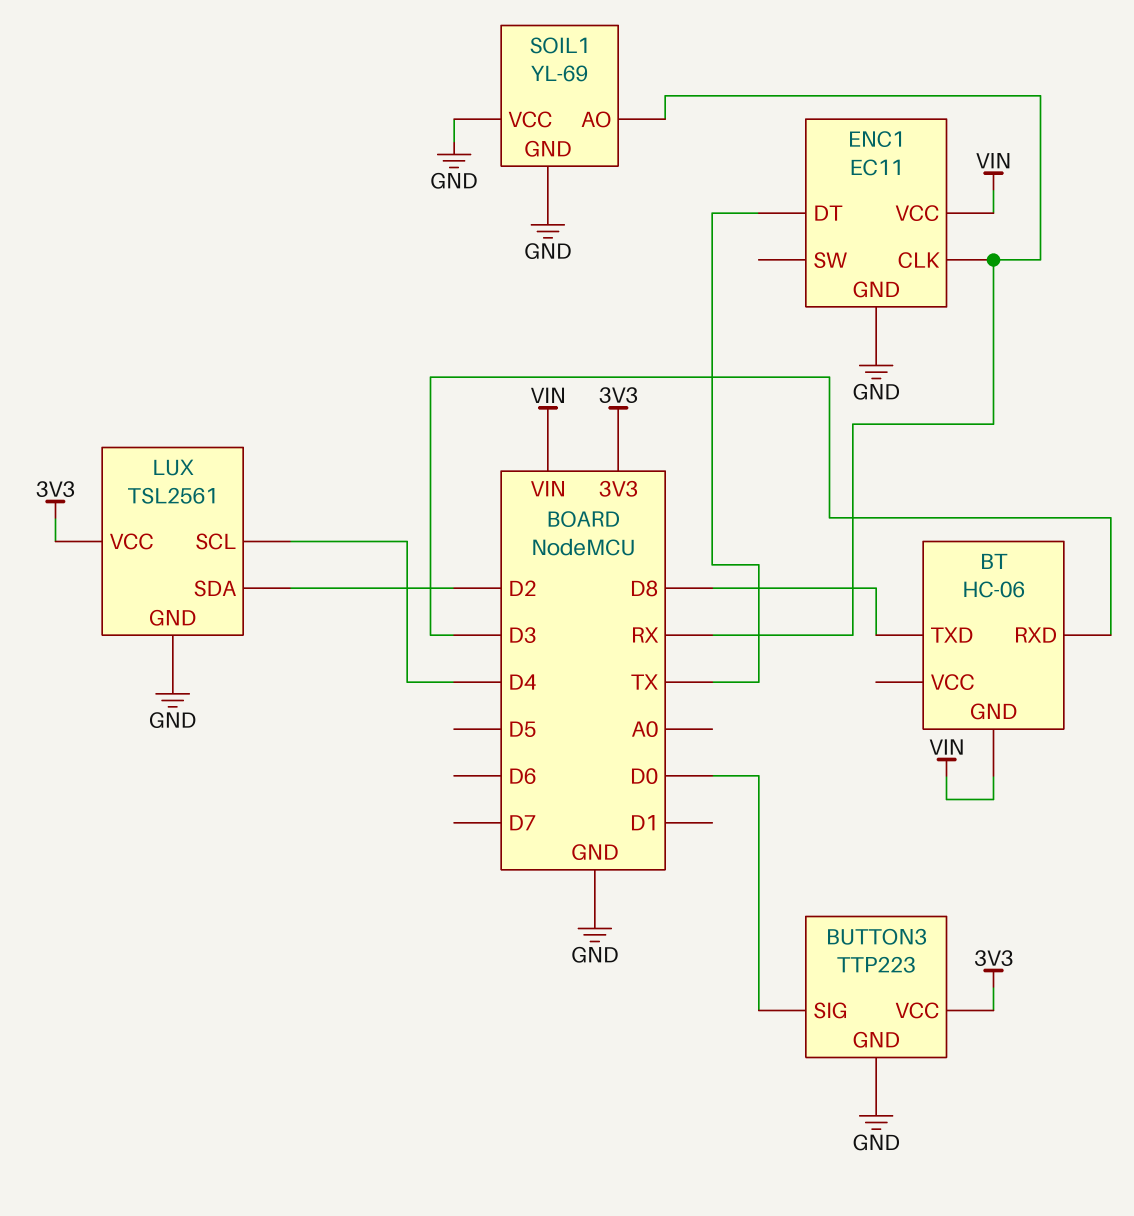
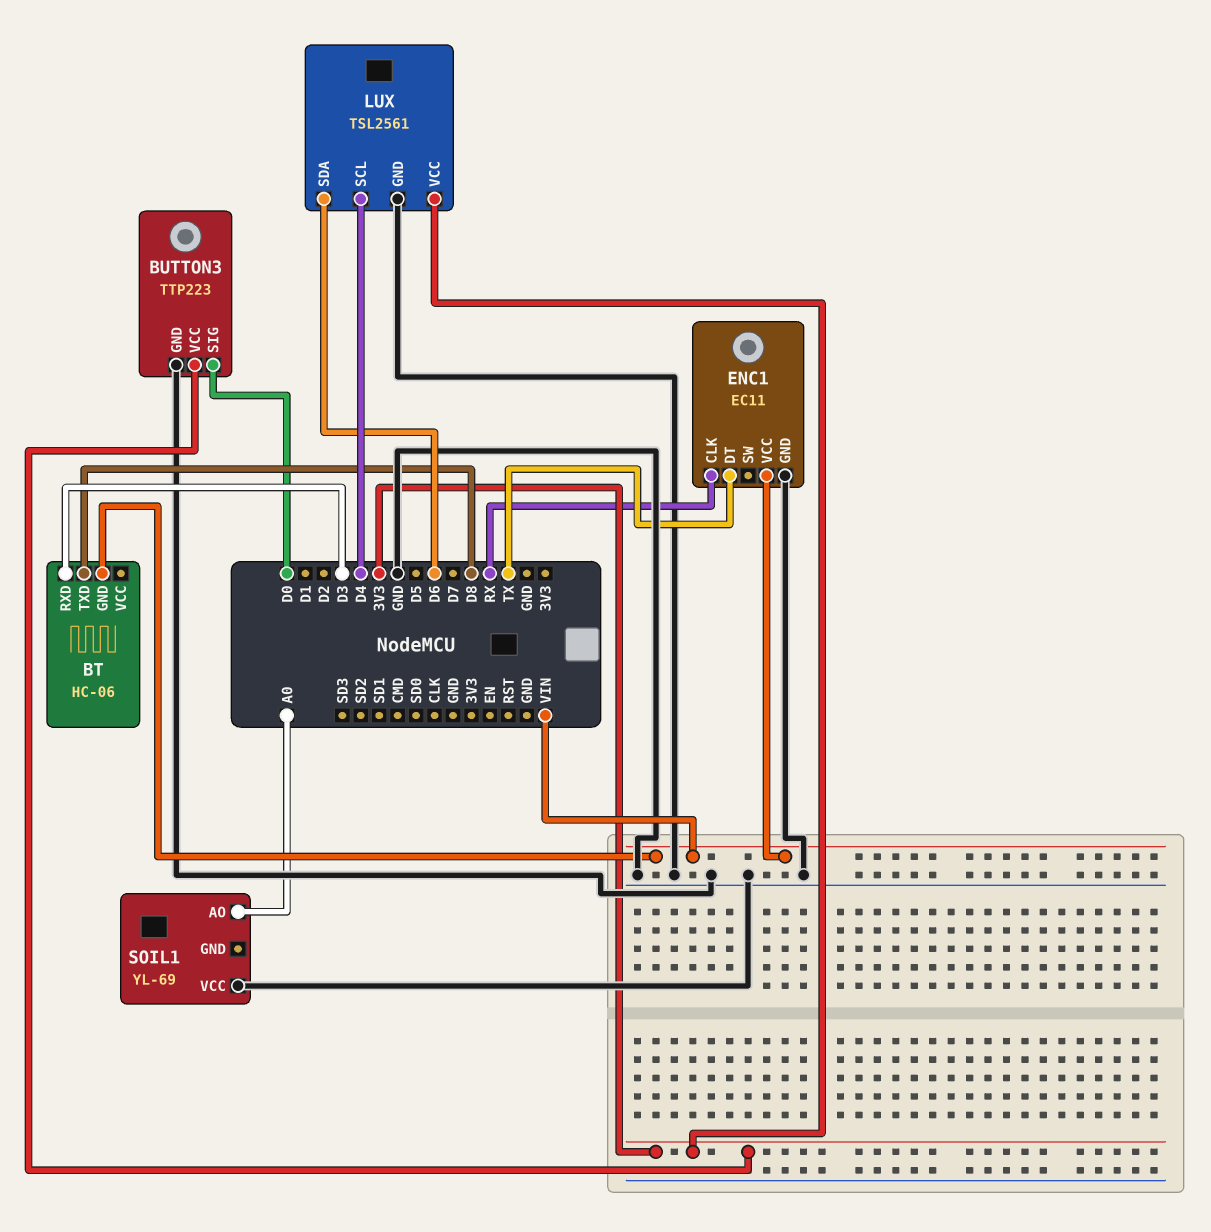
LUX pin SDA: D2 -> D6
SOIL1 pin AO: RX -> A0
SOIL1 pin GND: GND -> none

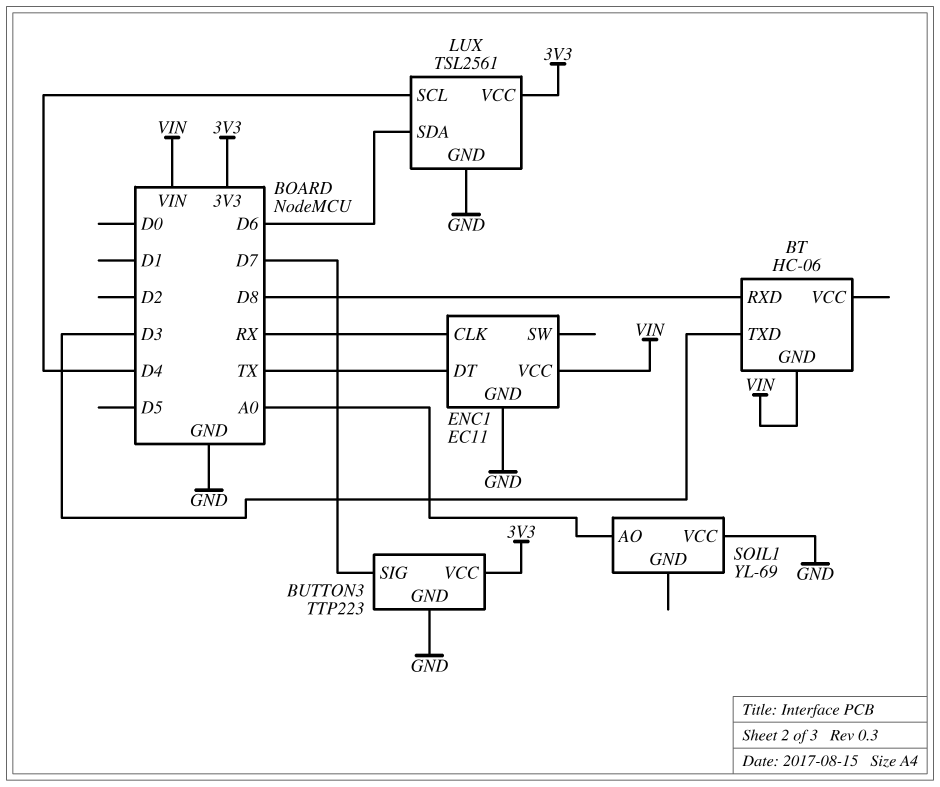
BT pin RXD: D3 -> D8
BT pin TXD: D8 -> D3
BUTTON3 pin SIG: D0 -> D7

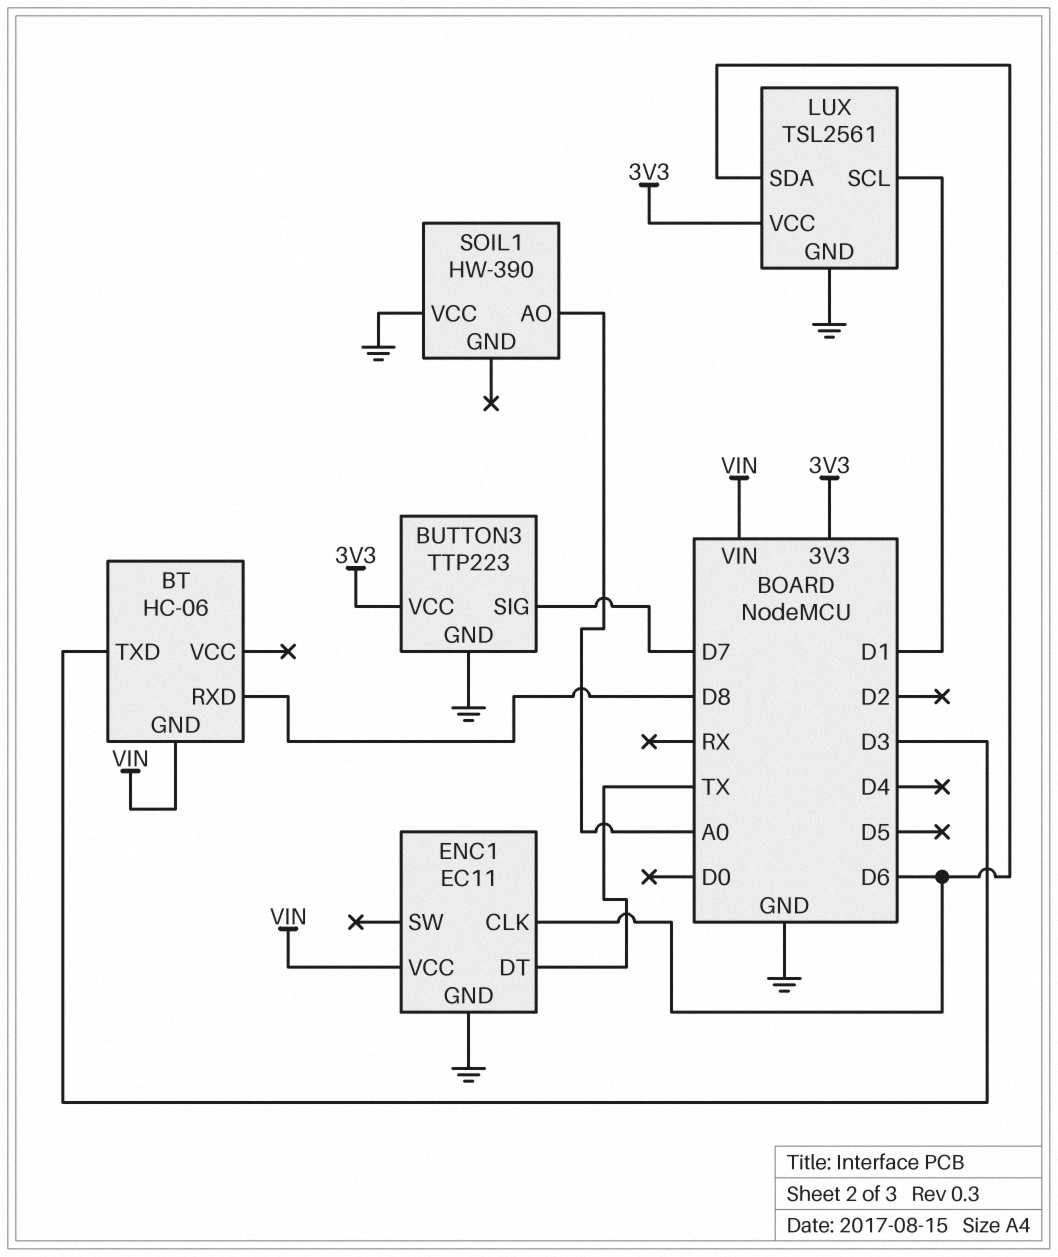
ENC1 pin CLK: RX -> D6
LUX pin SCL: D4 -> D1
SOIL1: YL-69 -> HW-390

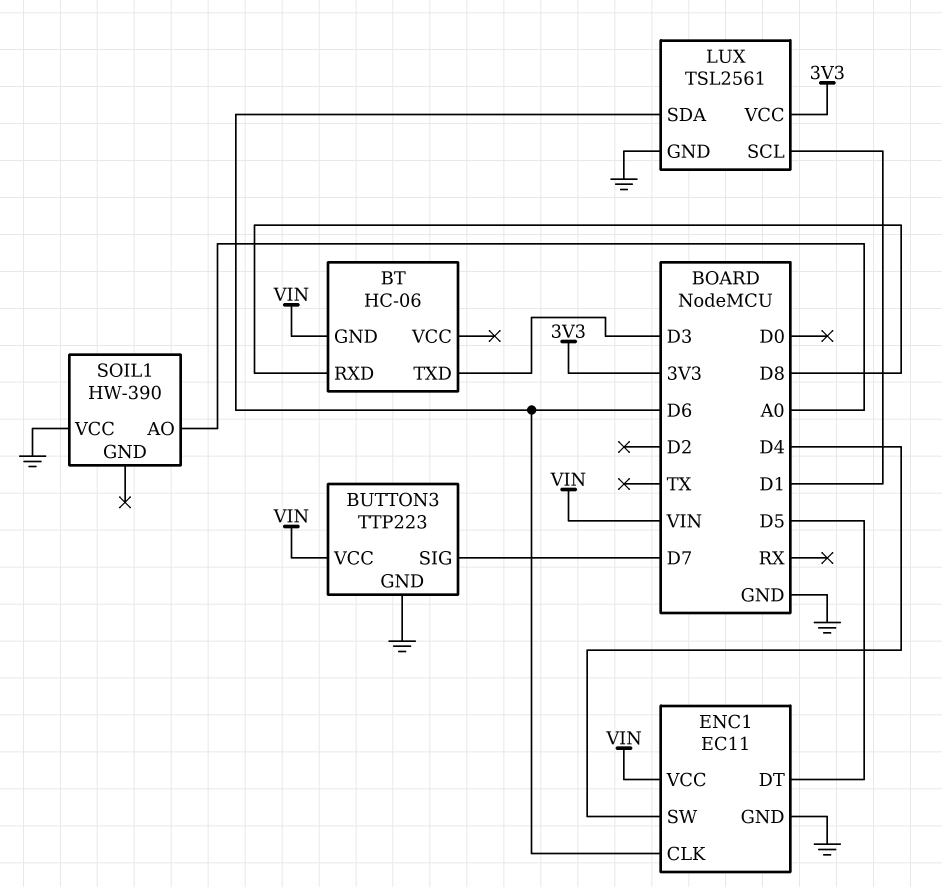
BUTTON3 pin VCC: 3V3 -> VIN
ENC1 pin DT: TX -> D5
ENC1 pin SW: none -> D4

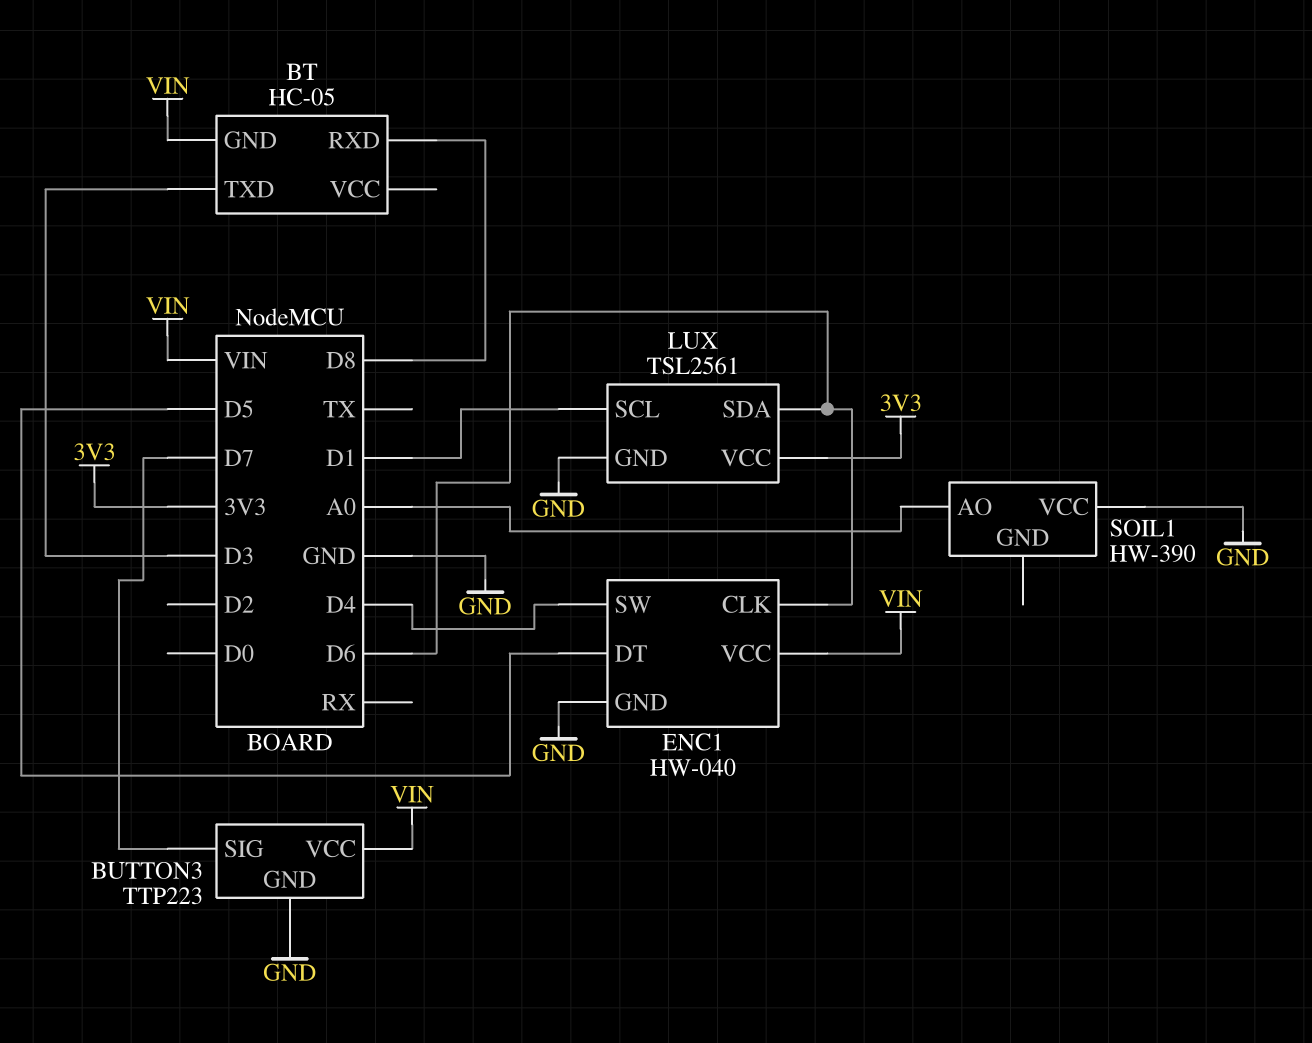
BT: HC-06 -> HC-05
ENC1: EC11 -> HW-040

